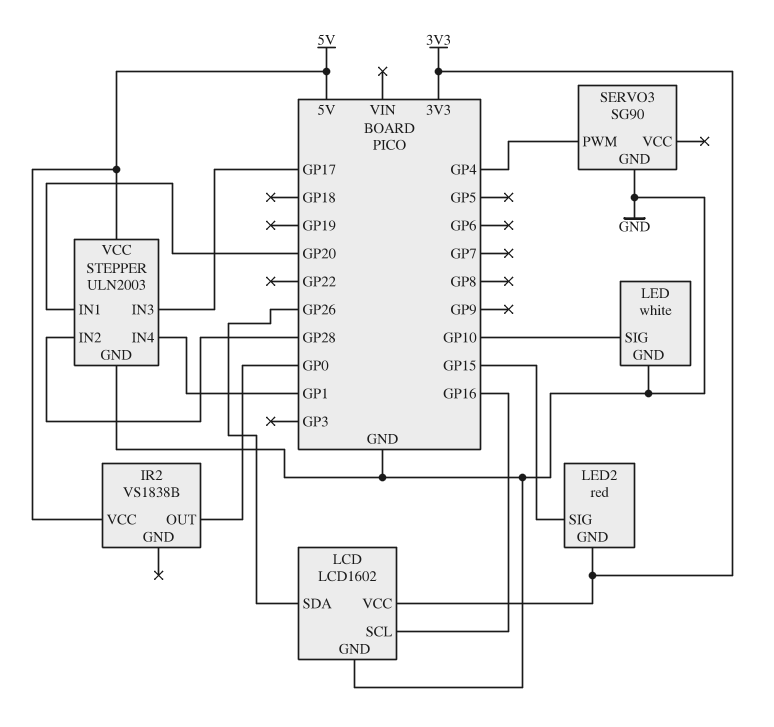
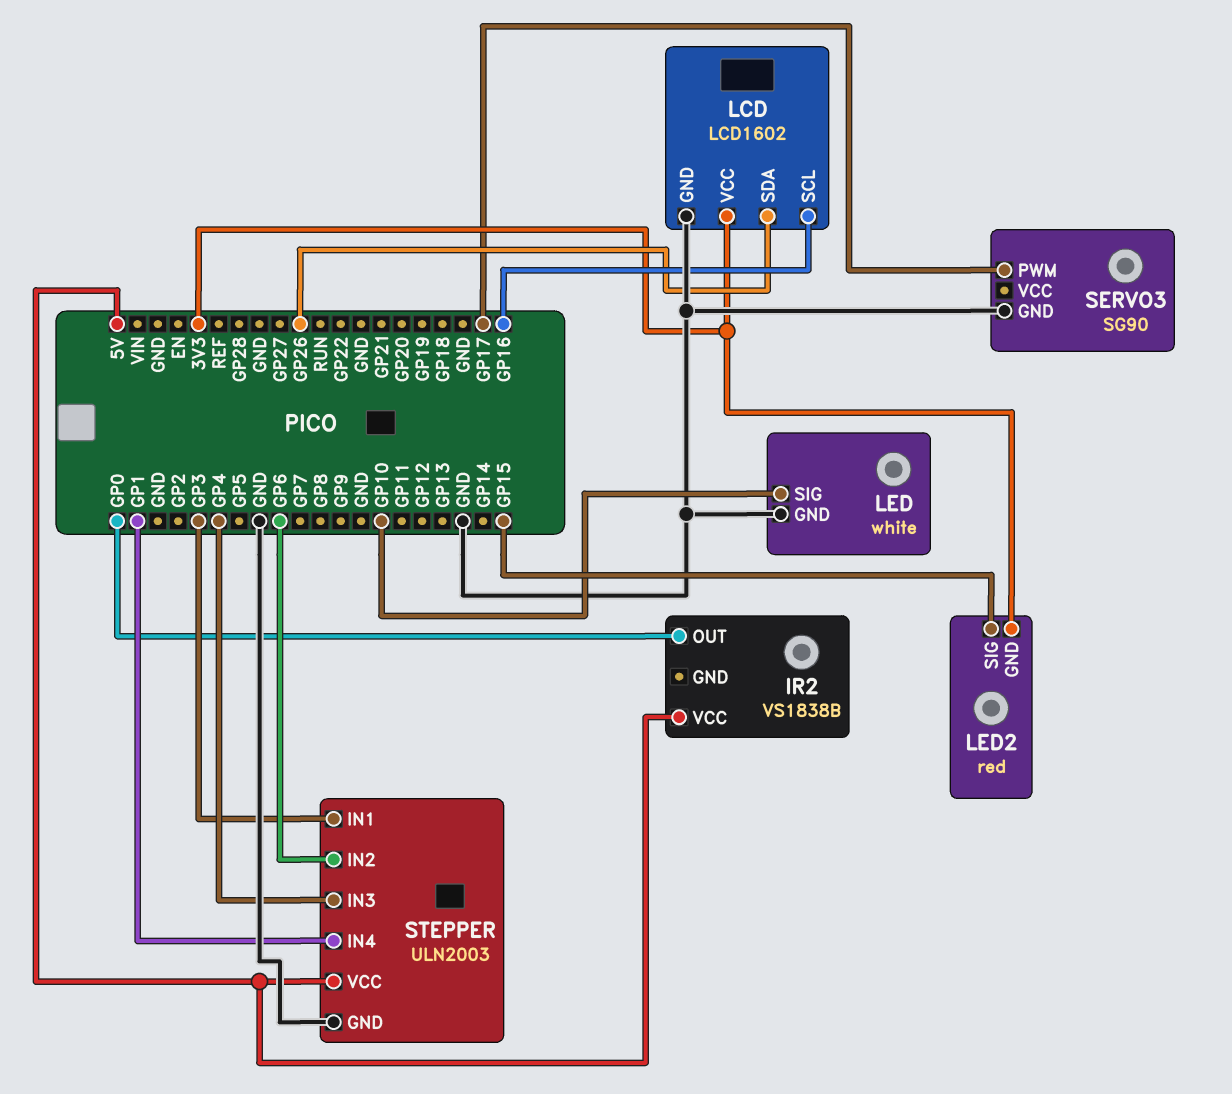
SERVO3 pin PWM: GP4 -> GP17
STEPPER pin IN1: GP20 -> GP3
STEPPER pin IN2: GP28 -> GP6
STEPPER pin IN3: GP17 -> GP4

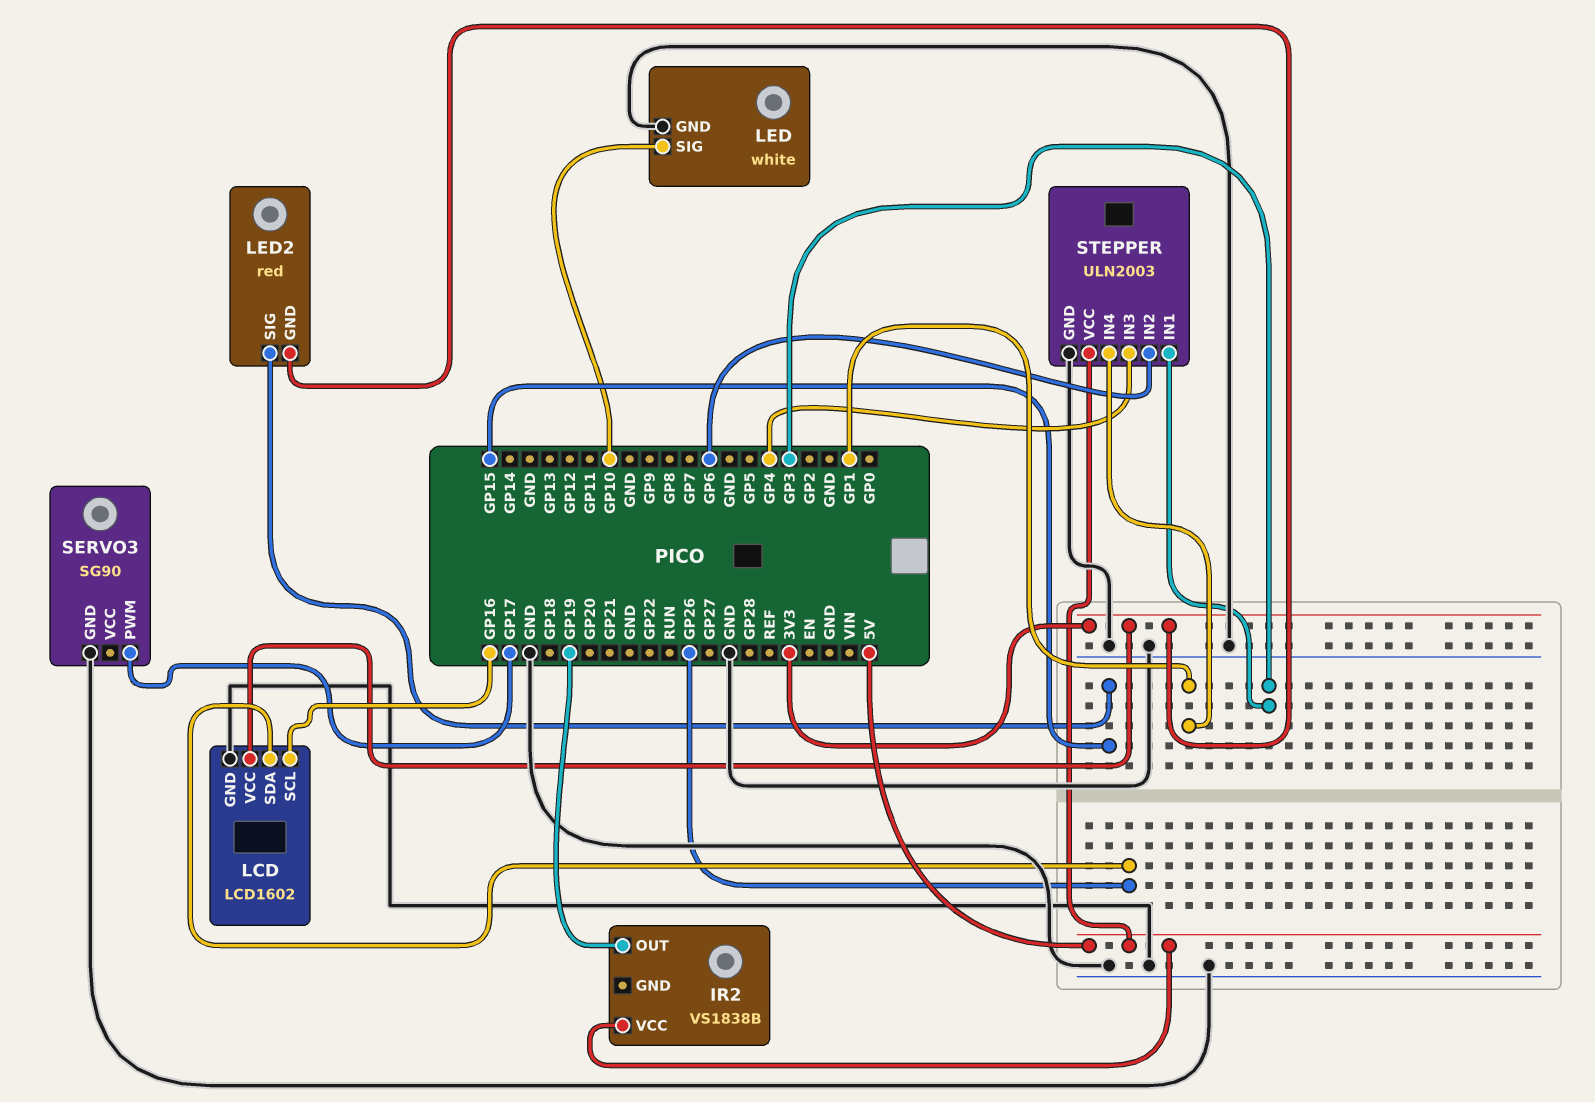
IR2 pin OUT: GP0 -> GP19

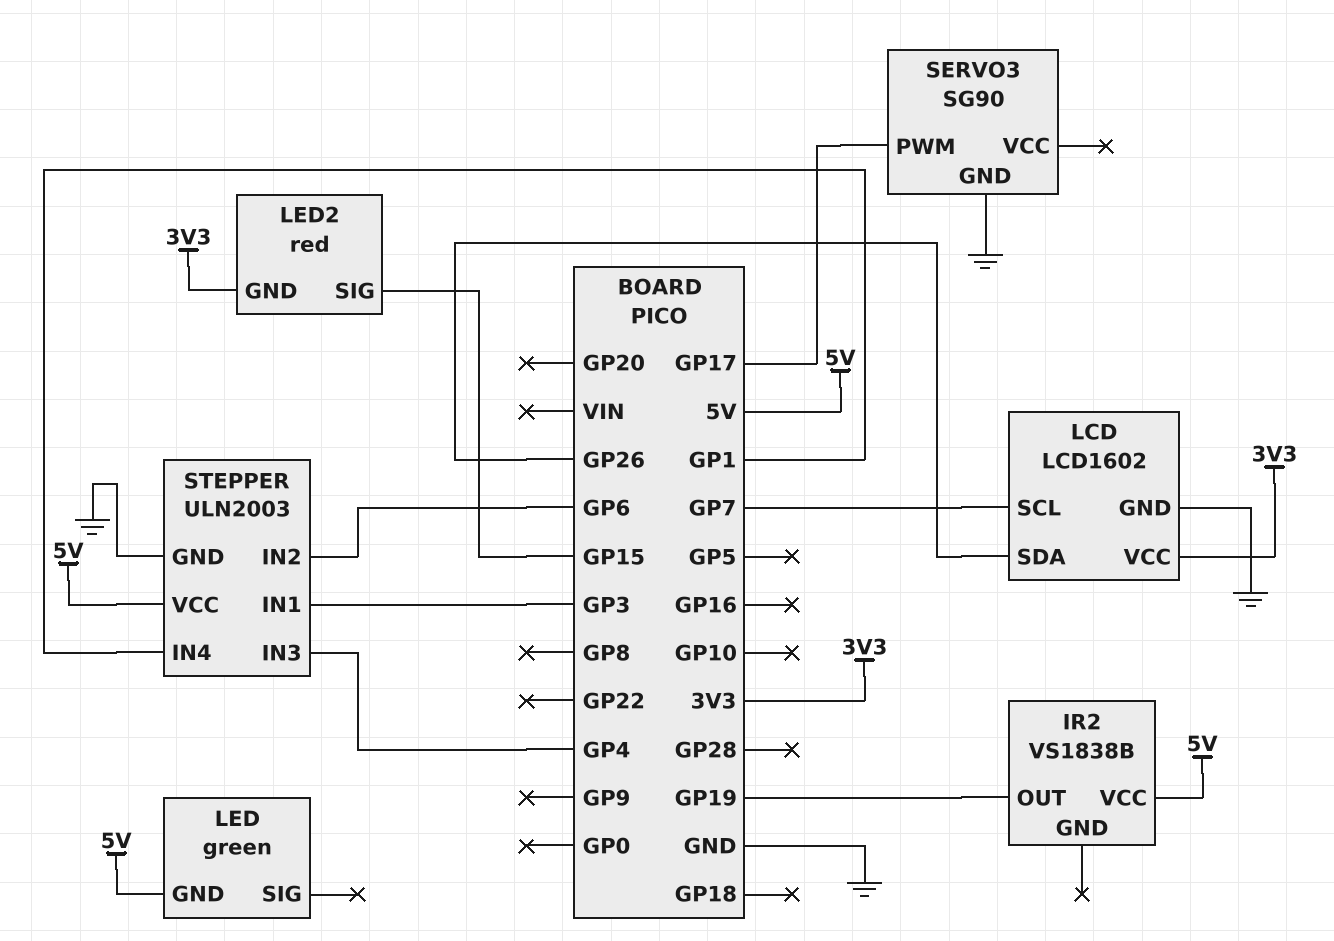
LCD pin SCL: GP16 -> GP7
LED: white -> green
LED pin GND: GND -> 5V
LED pin SIG: GP10 -> none

